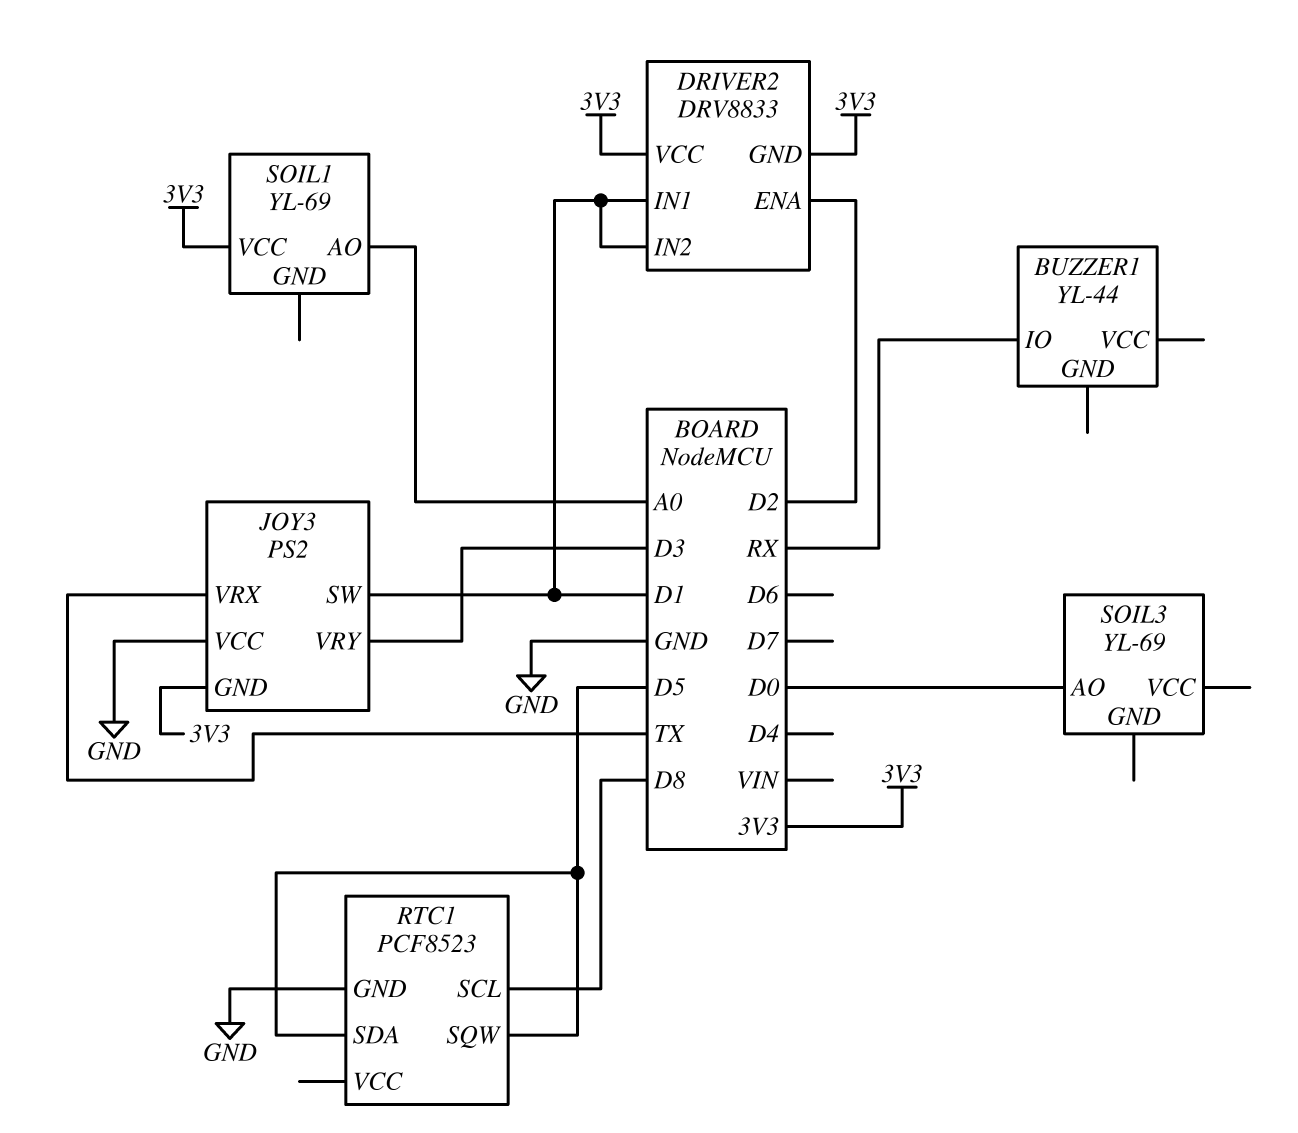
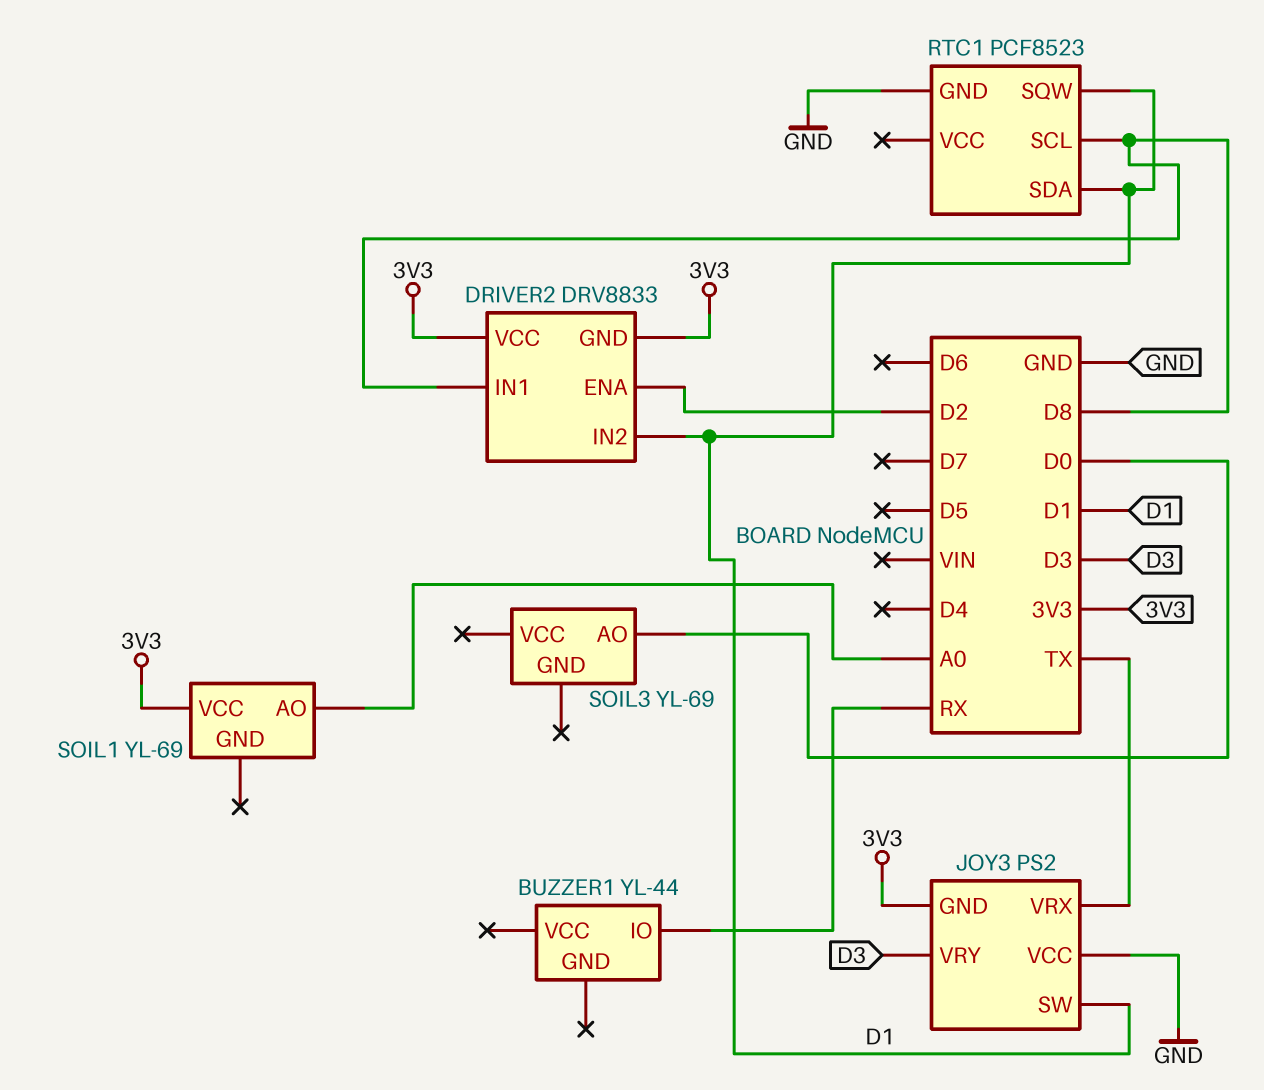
DRIVER2 pin IN1: D1 -> D8
RTC1 pin SDA: D5 -> D1
RTC1 pin SQW: D5 -> D1

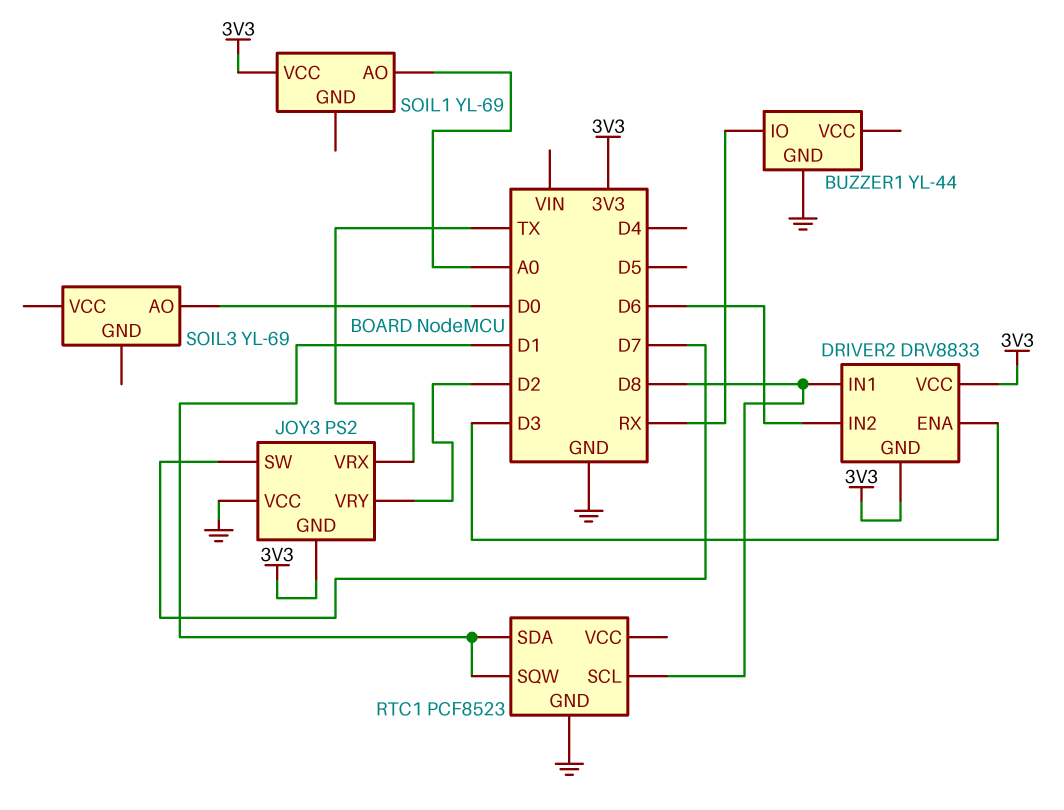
BUZZER1 pin GND: none -> GND
DRIVER2 pin ENA: D2 -> D3
DRIVER2 pin IN2: D1 -> D6
JOY3 pin SW: D1 -> D7
JOY3 pin VRY: D3 -> D2

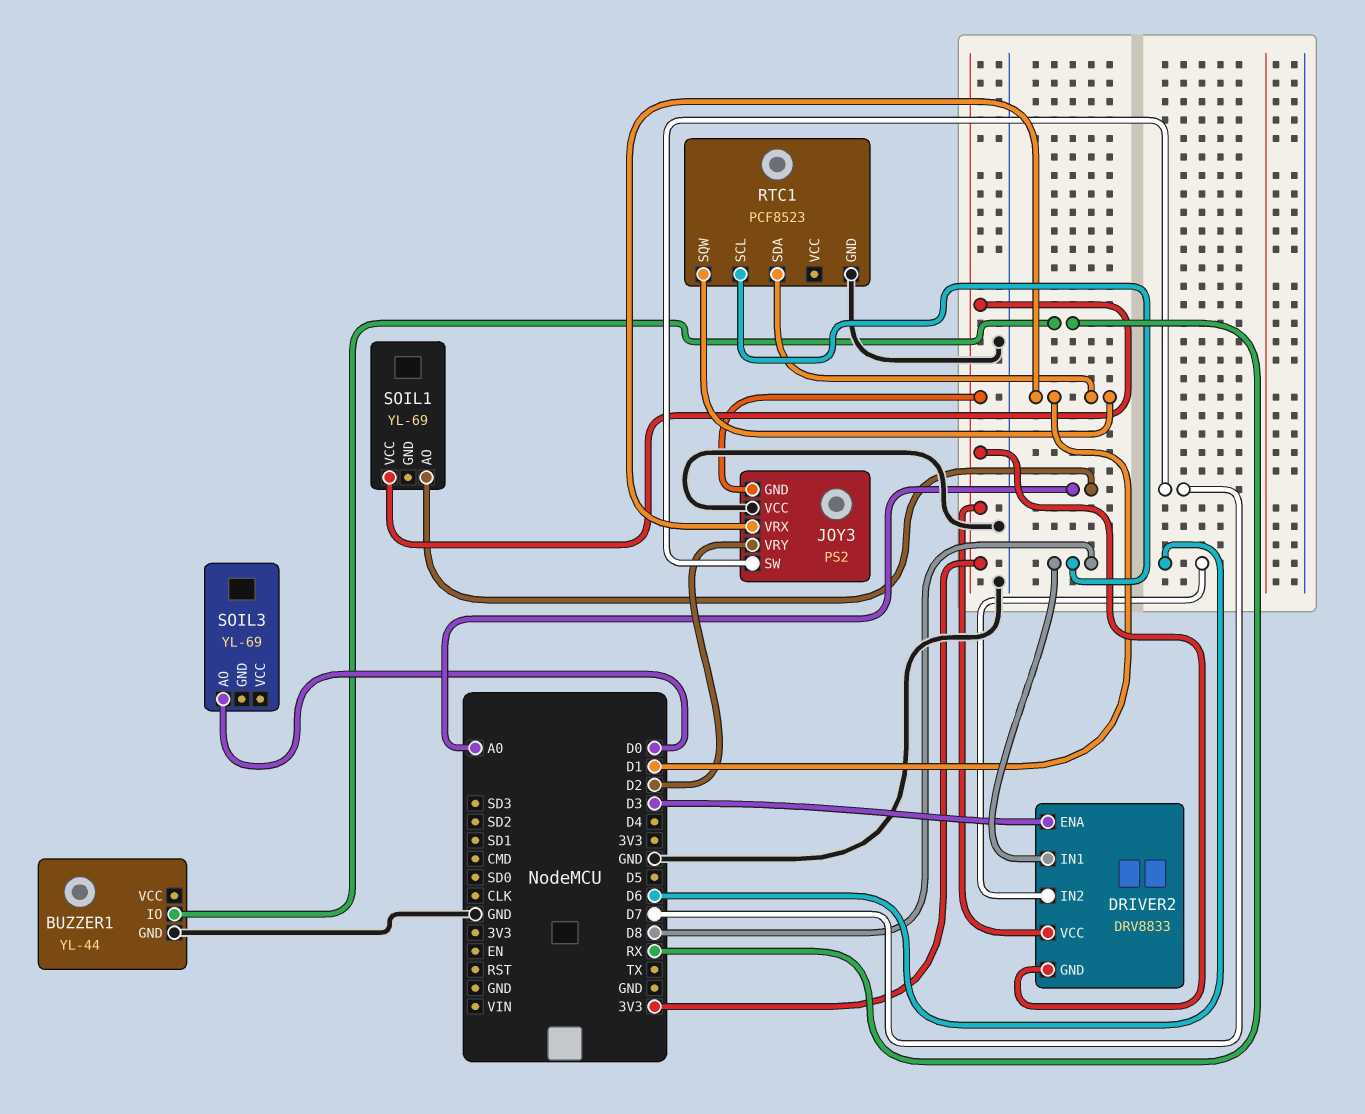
JOY3 pin VRX: TX -> D1

